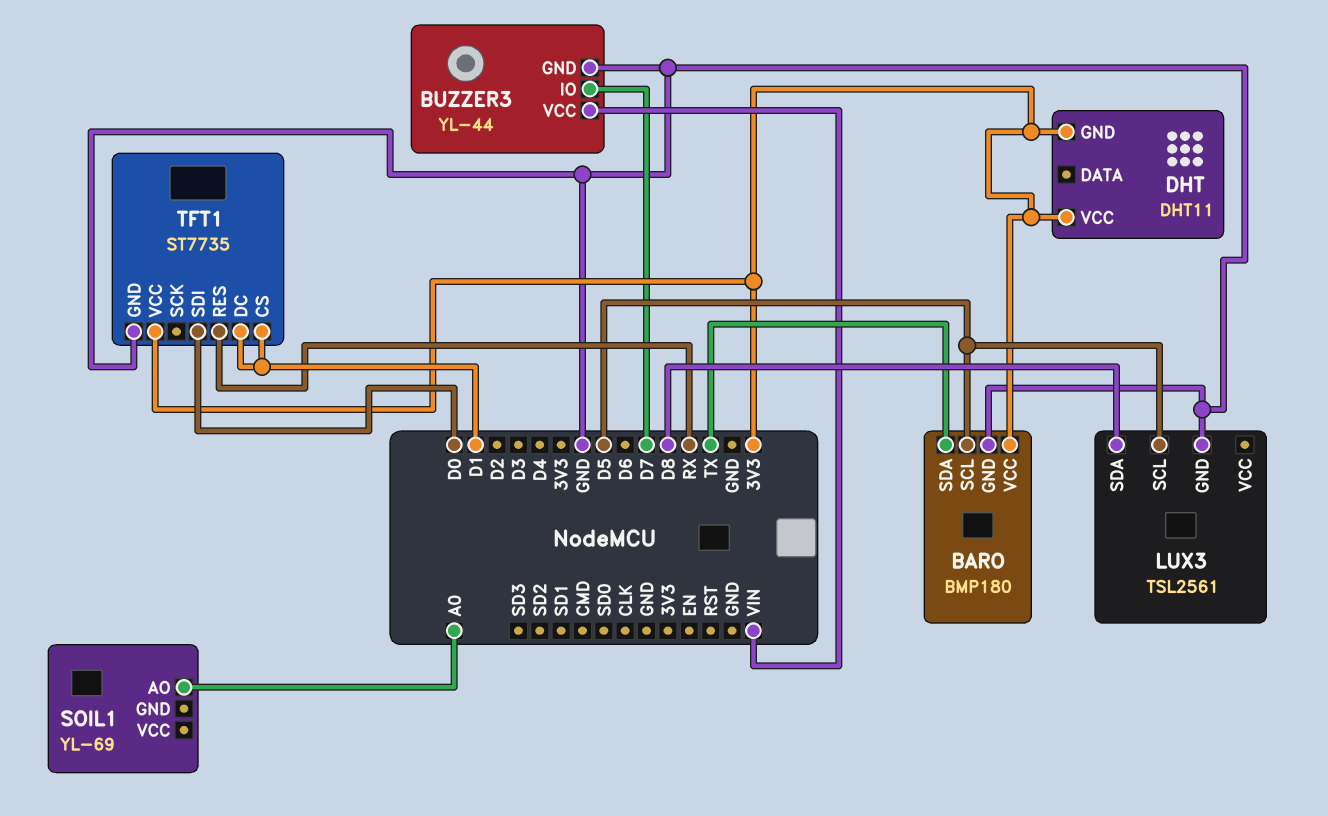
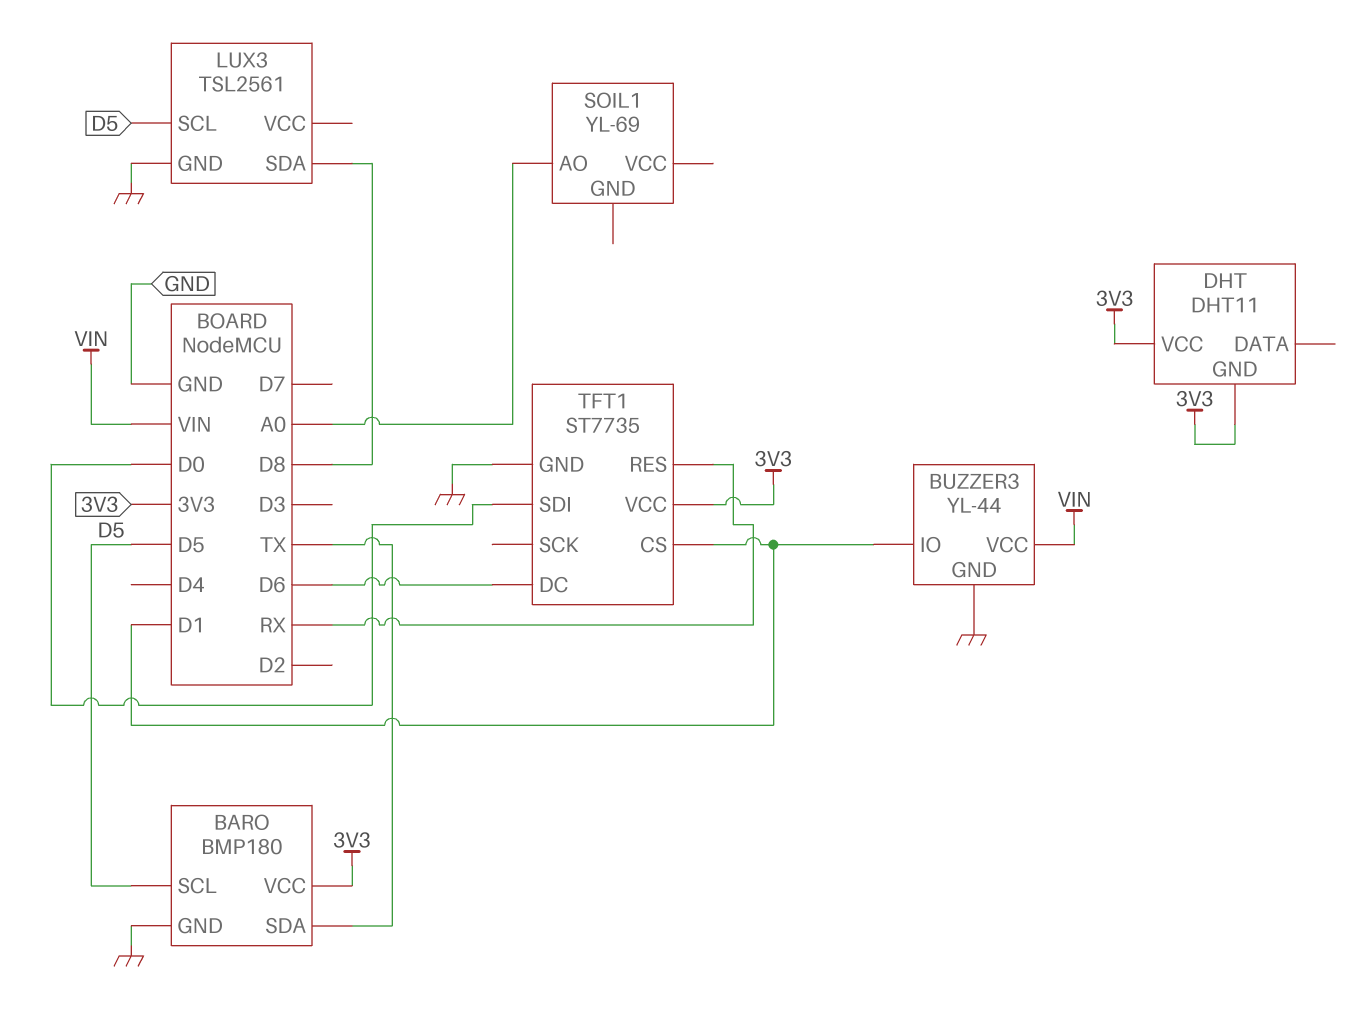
BUZZER3 pin IO: D7 -> D1
TFT1 pin DC: D1 -> D6

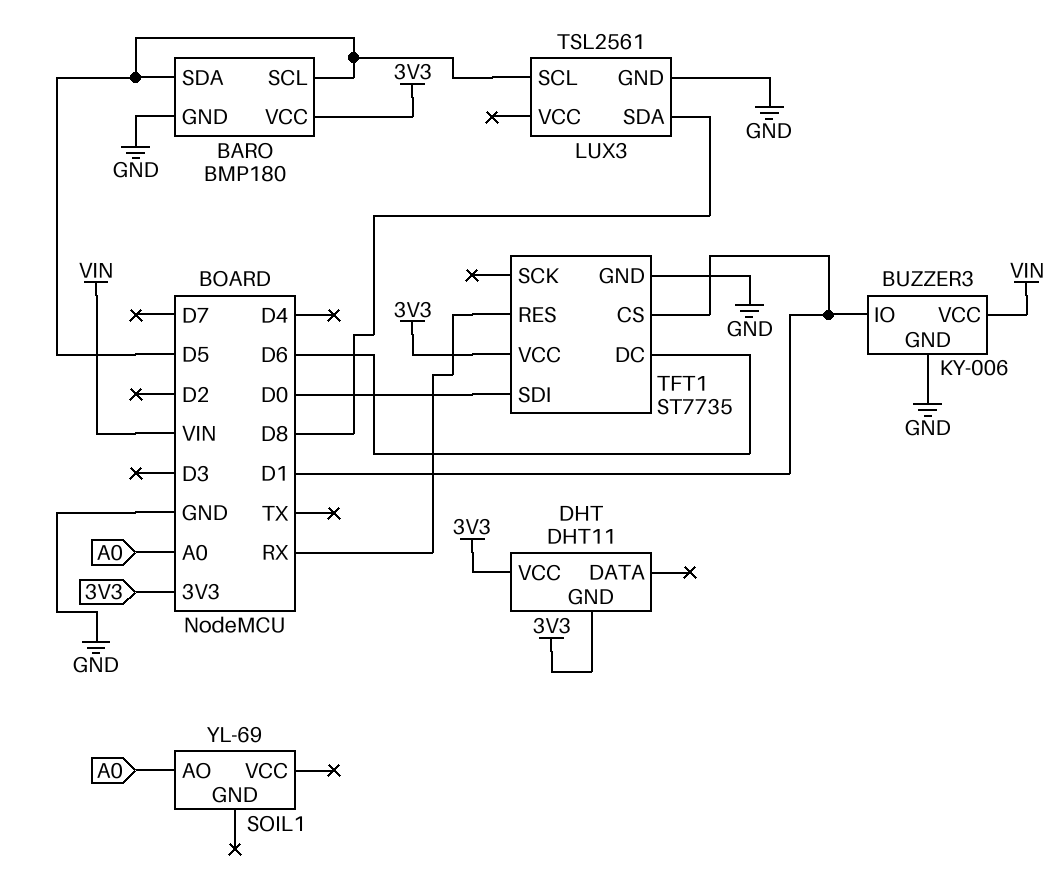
BARO pin SDA: TX -> D5
BUZZER3: YL-44 -> KY-006

